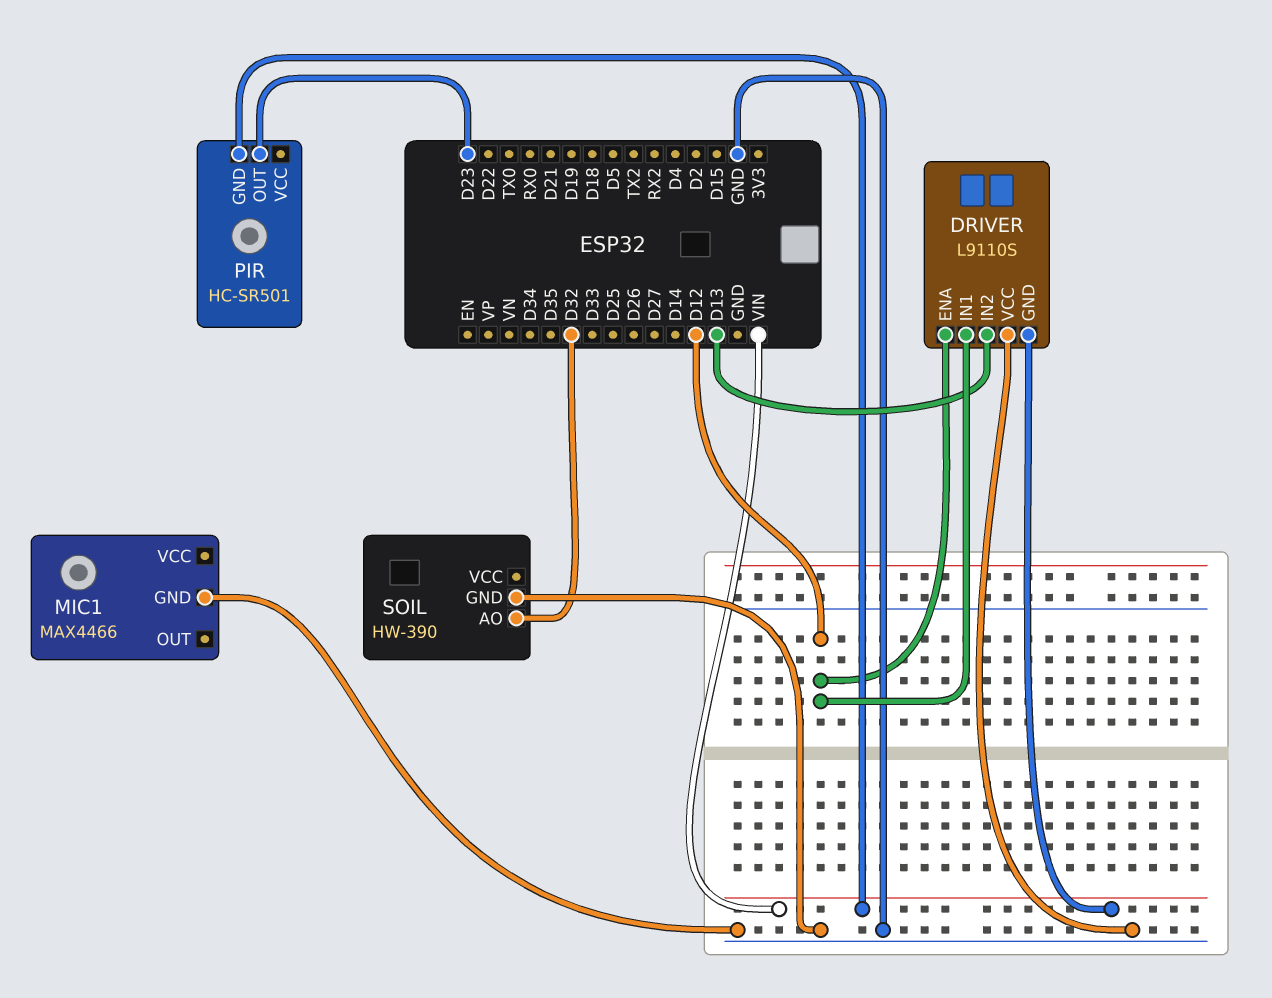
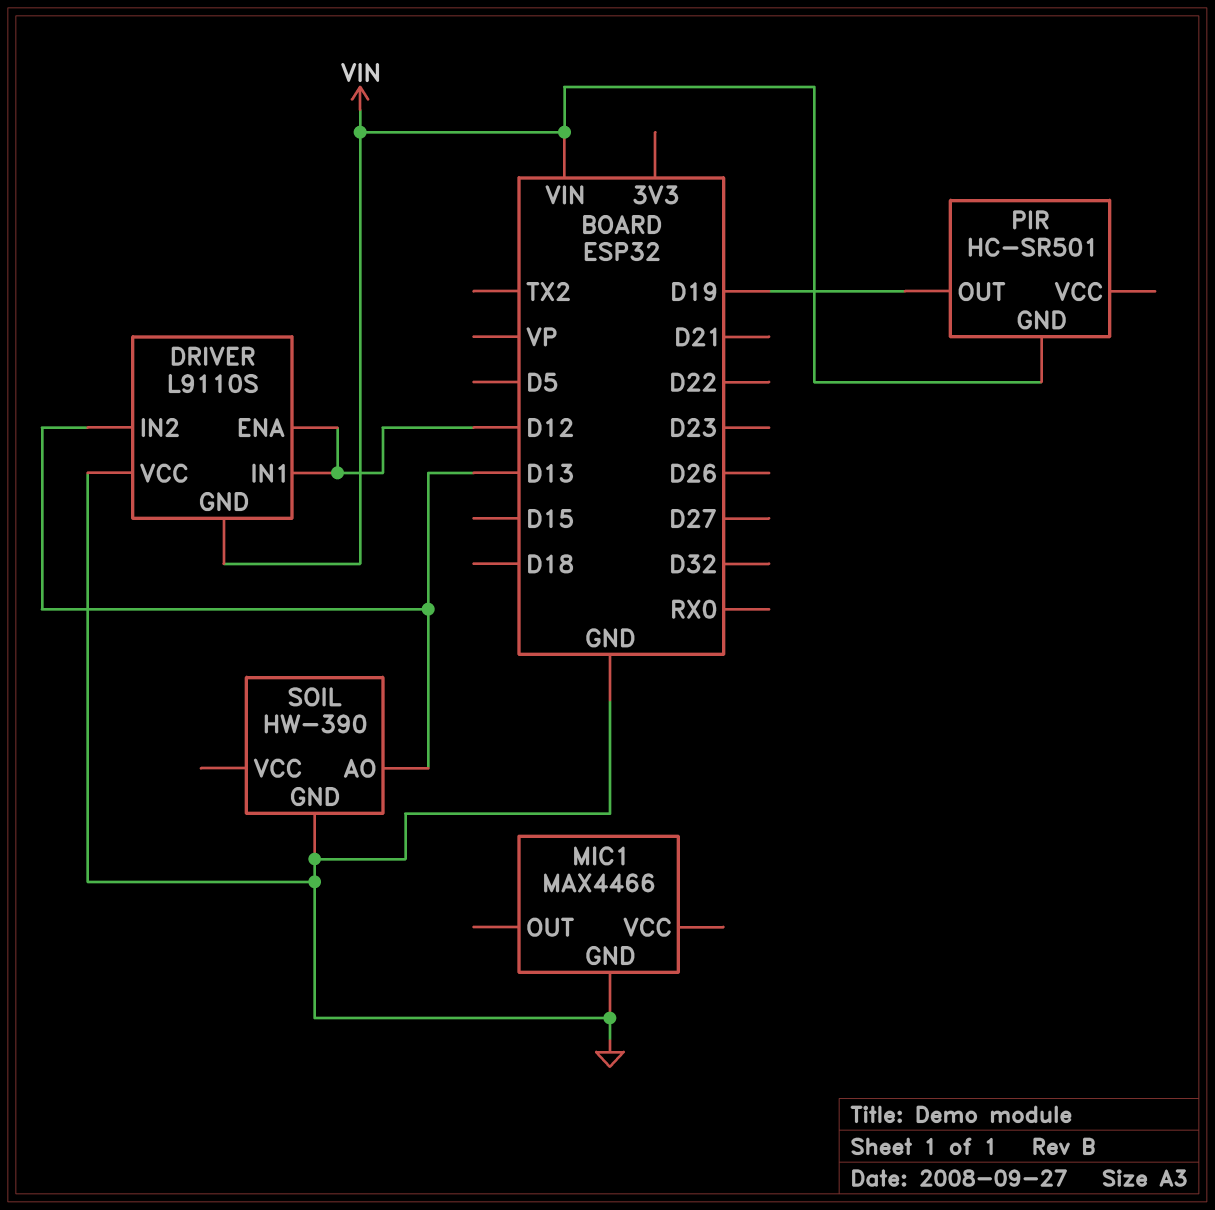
PIR pin OUT: D23 -> D19
SOIL pin AO: D32 -> D13

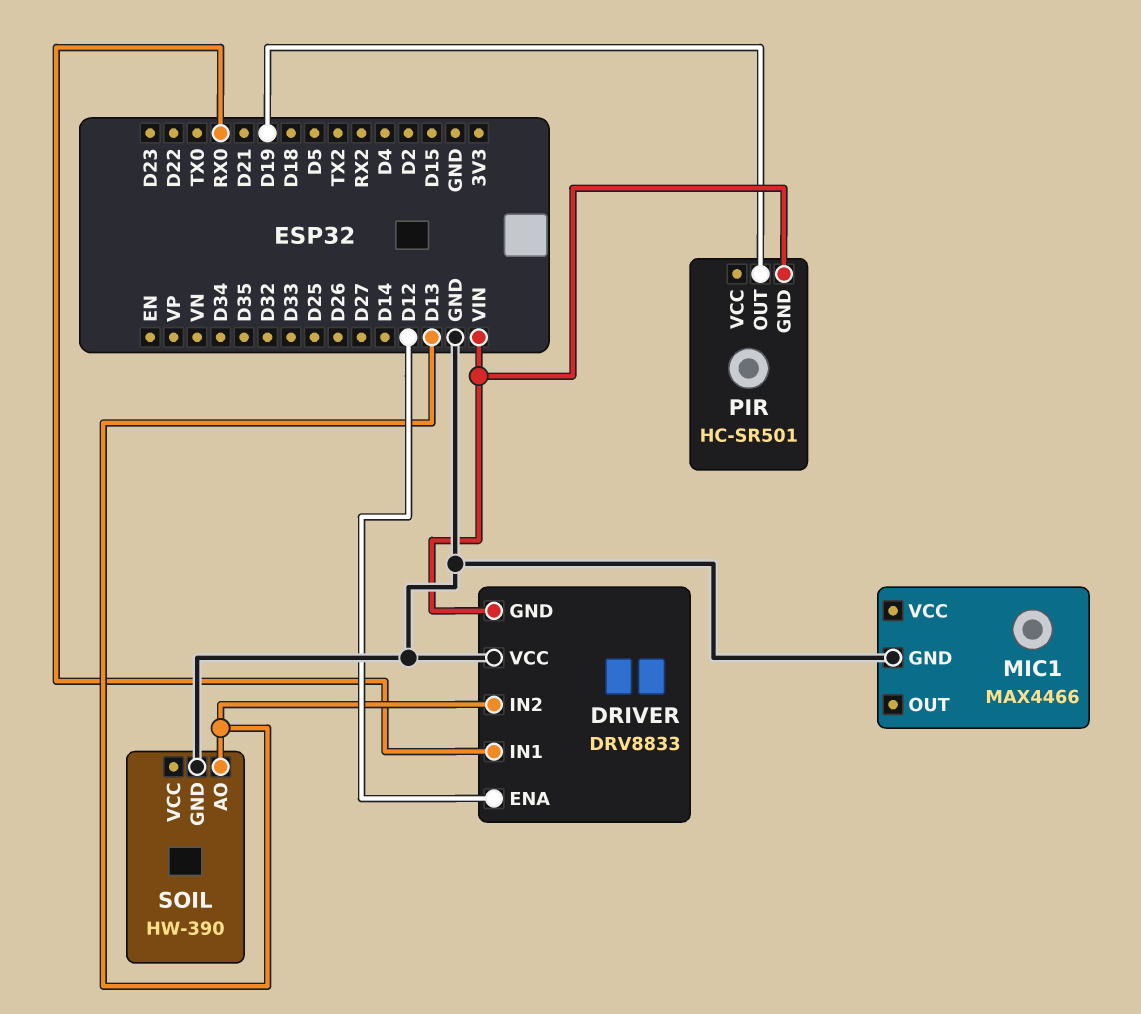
DRIVER: L9110S -> DRV8833
DRIVER pin IN1: D12 -> RX0

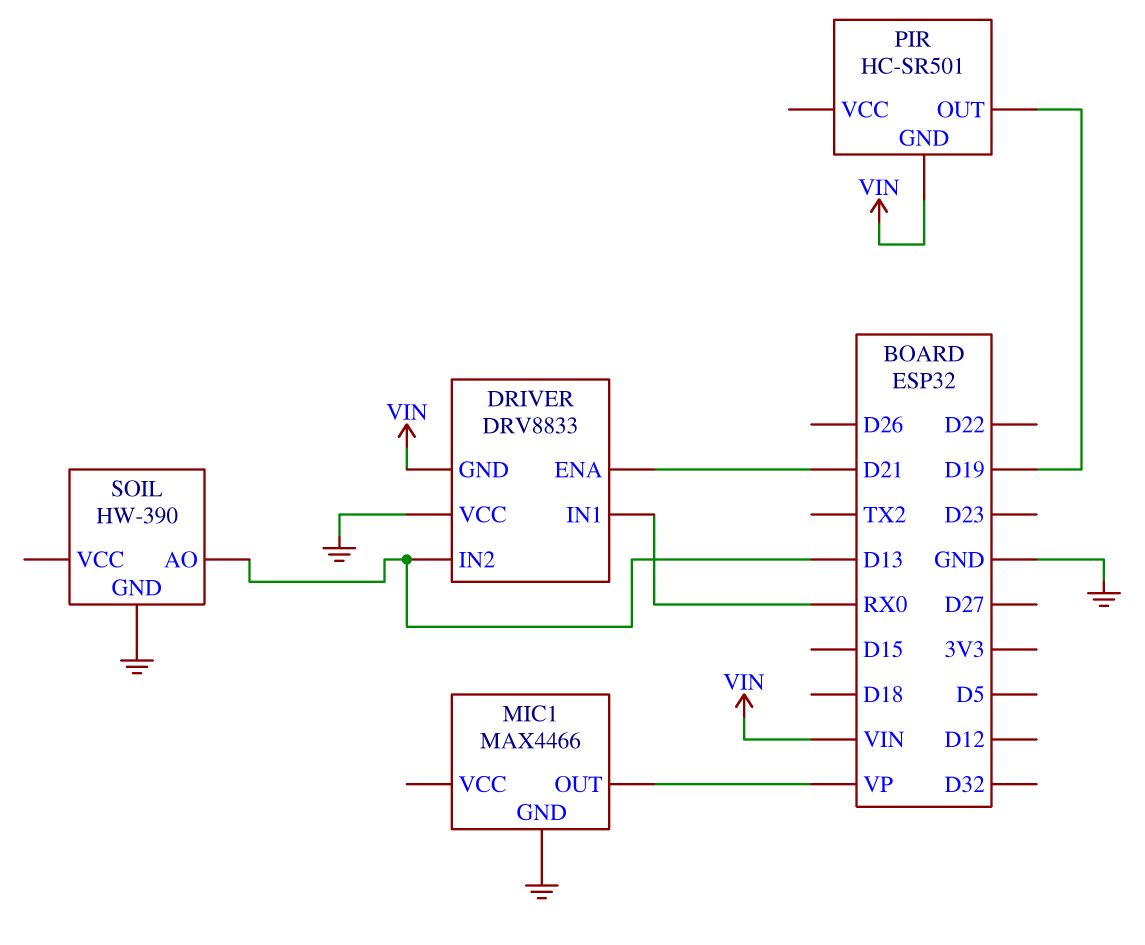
DRIVER pin ENA: D12 -> D21
MIC1 pin OUT: none -> VP

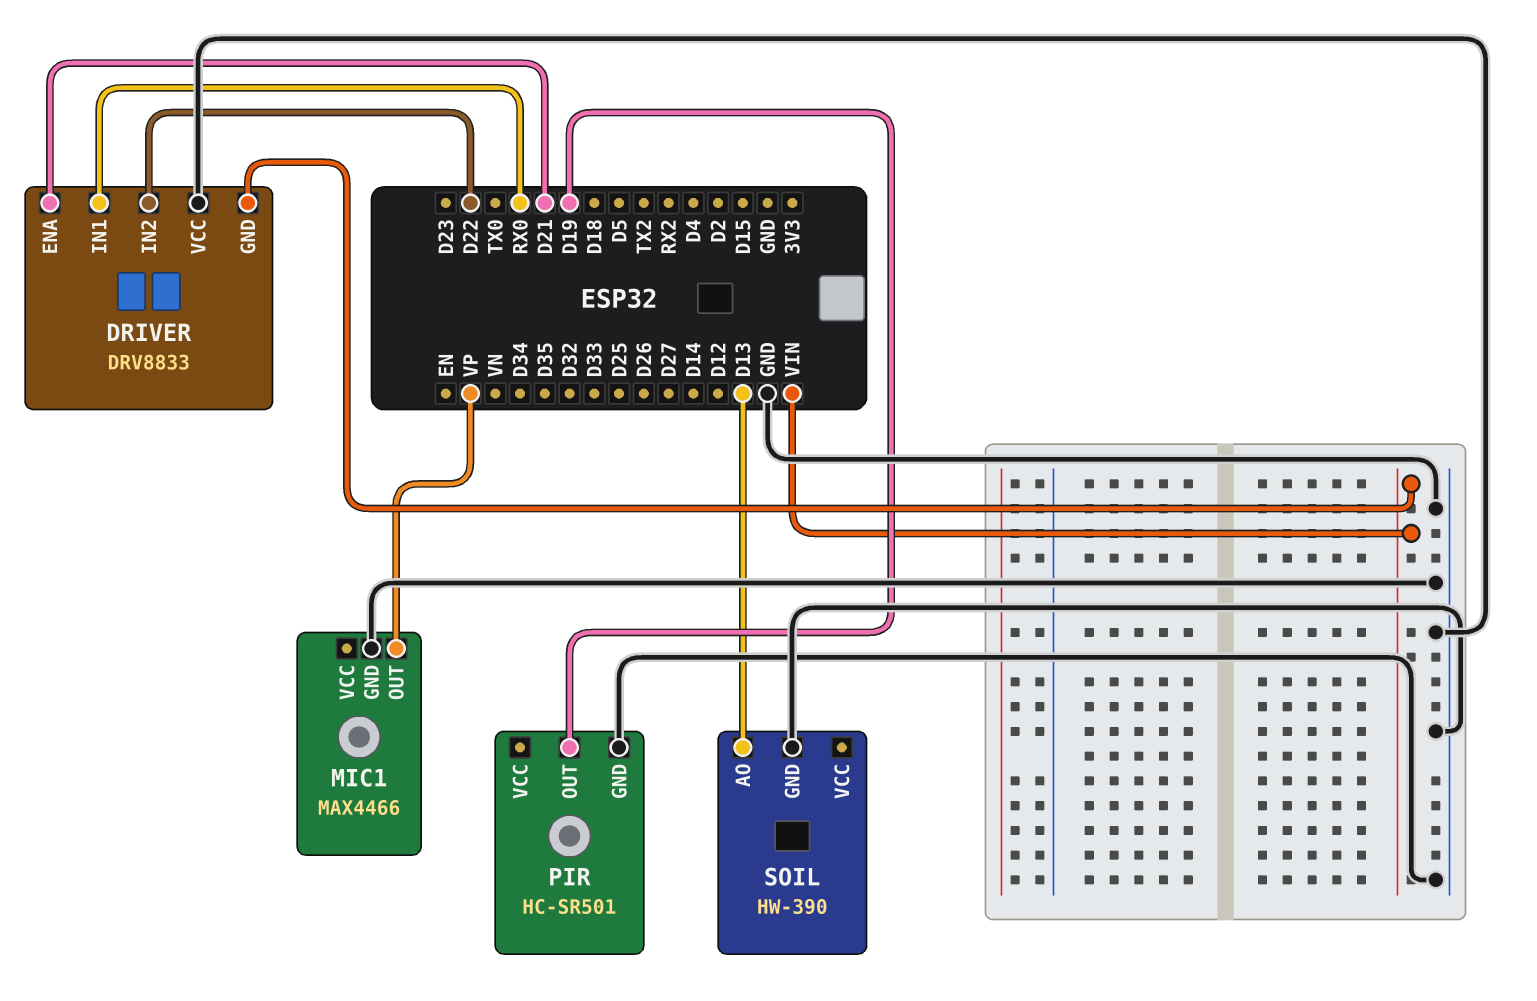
DRIVER pin IN2: D13 -> D22
PIR pin GND: VIN -> GND

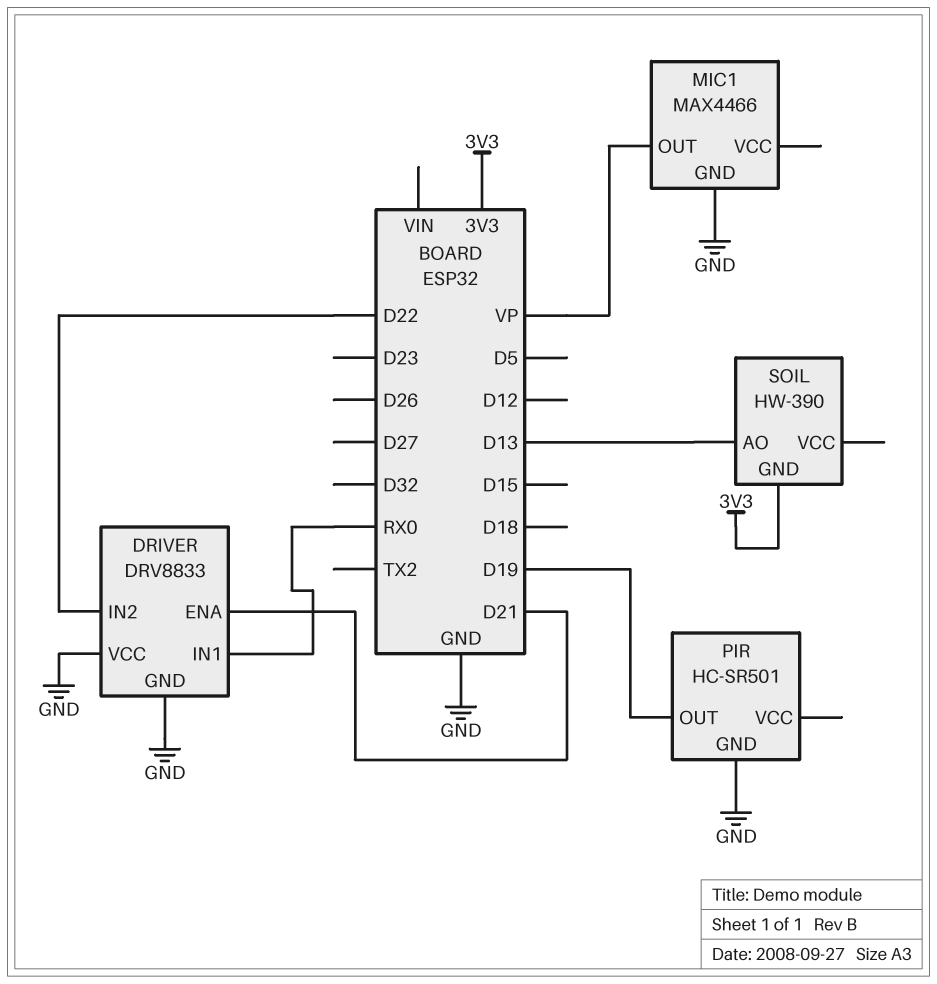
DRIVER pin GND: VIN -> GND
SOIL pin GND: GND -> 3V3

